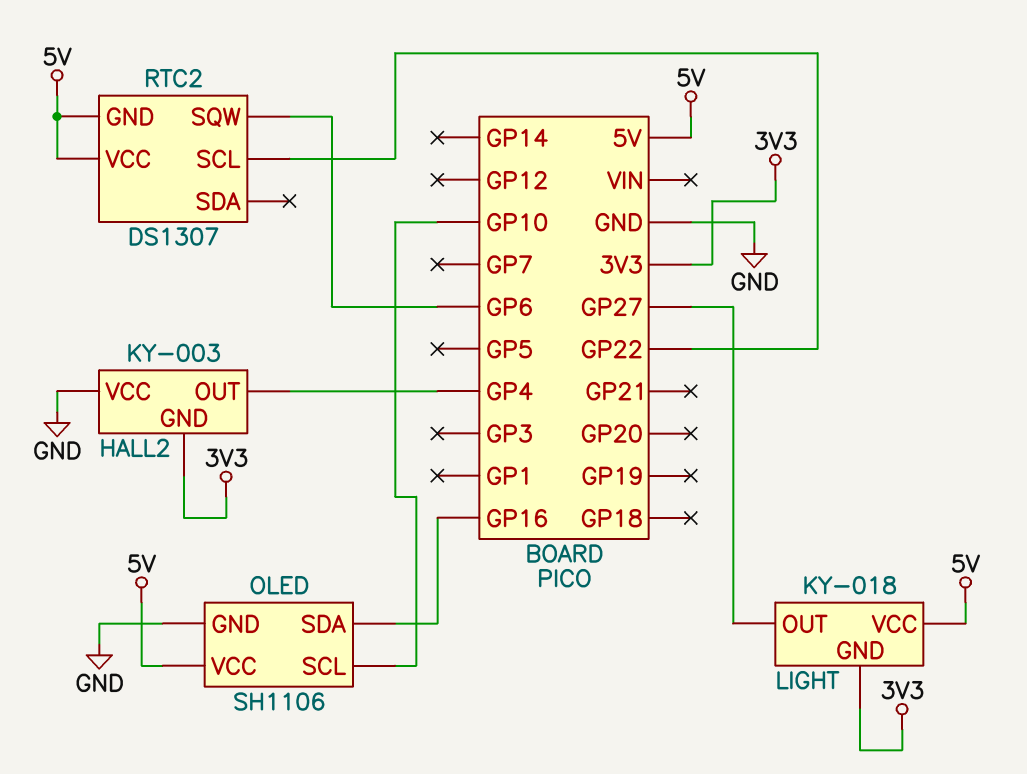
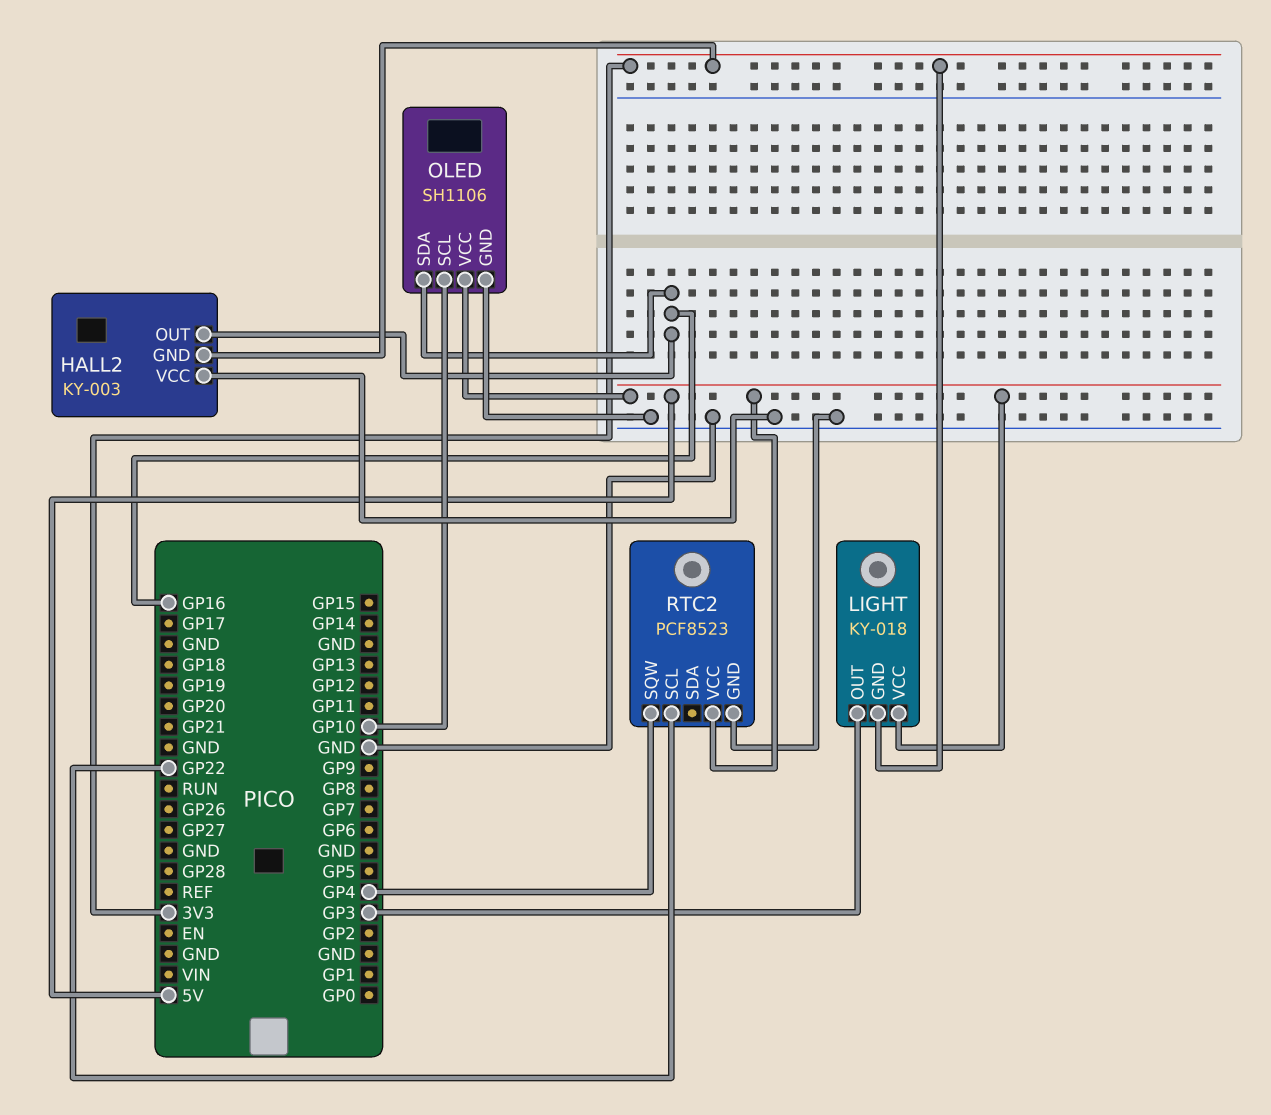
HALL2 pin OUT: GP4 -> GP16
LIGHT pin OUT: GP27 -> GP3
RTC2: DS1307 -> PCF8523
RTC2 pin GND: 5V -> GND
RTC2 pin SQW: GP6 -> GP4

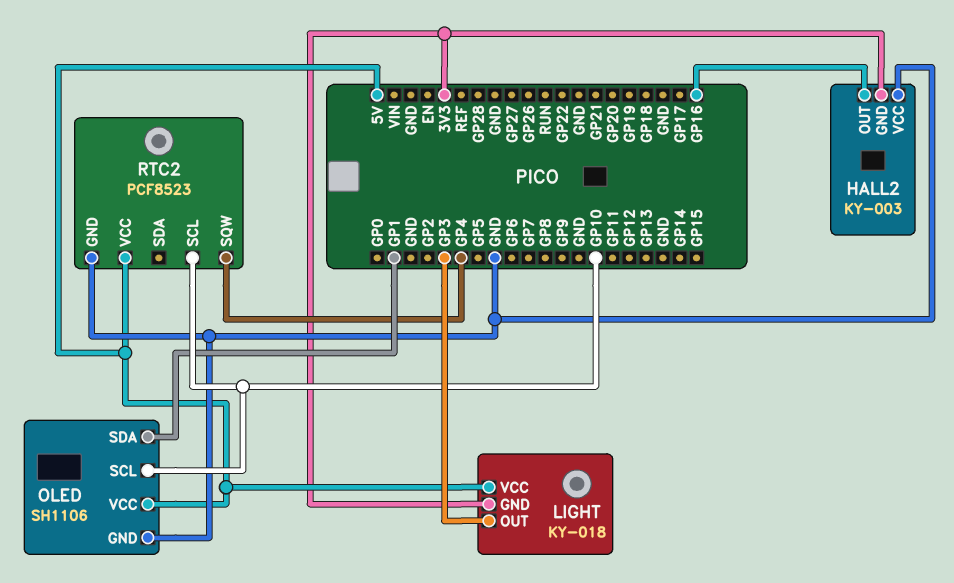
OLED pin SDA: GP16 -> GP1
RTC2 pin SCL: GP22 -> GP10

